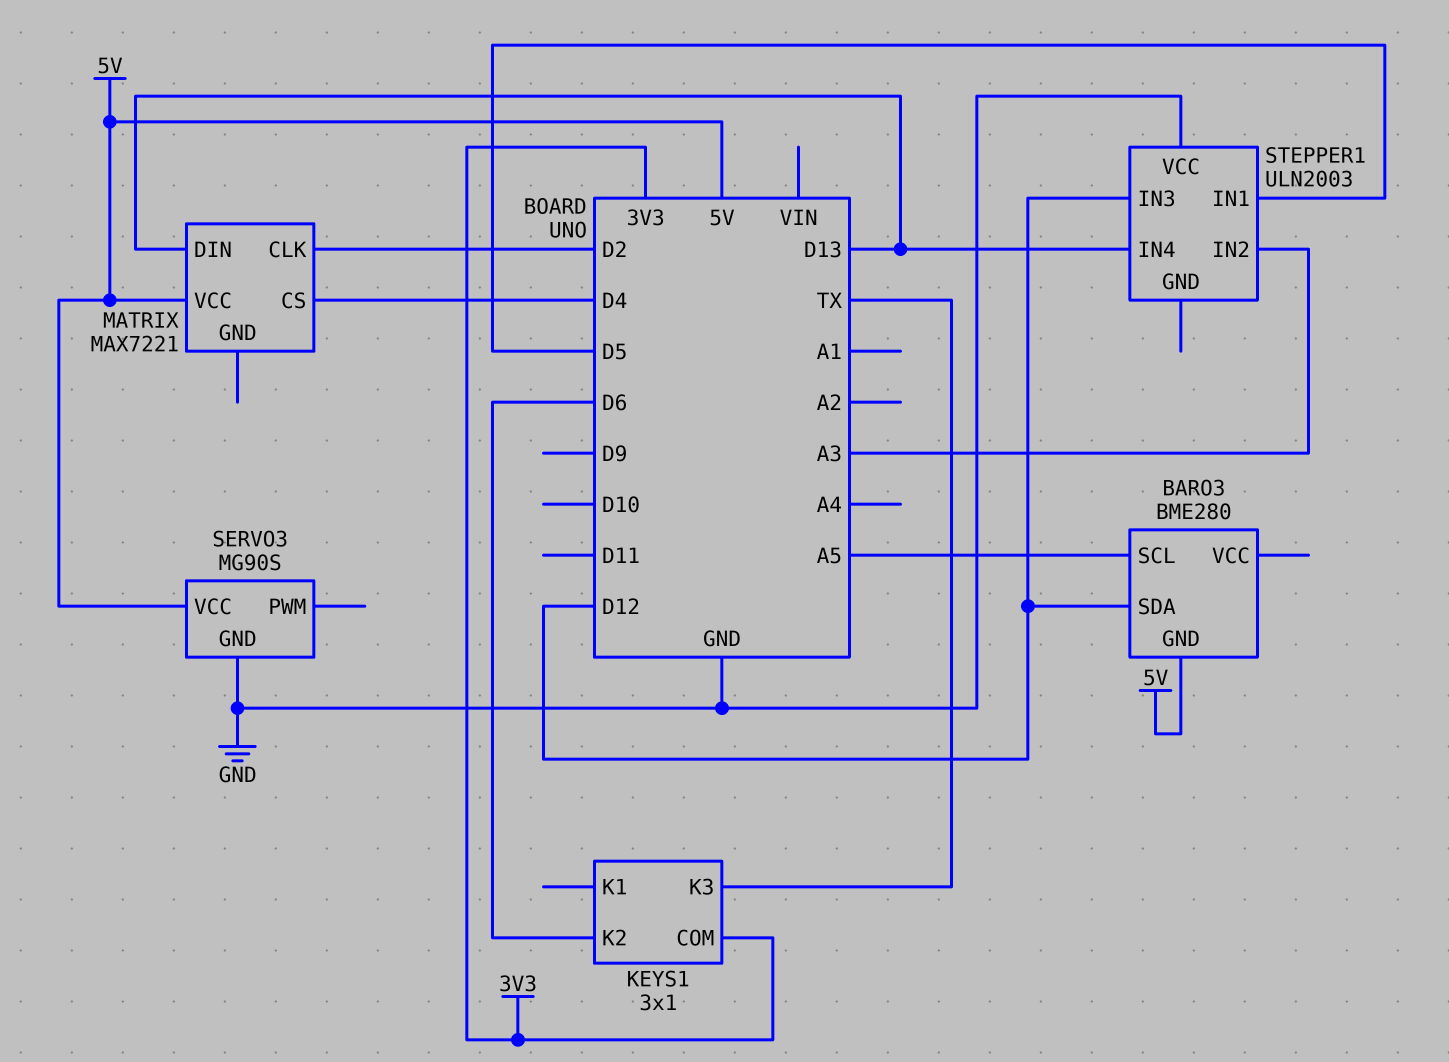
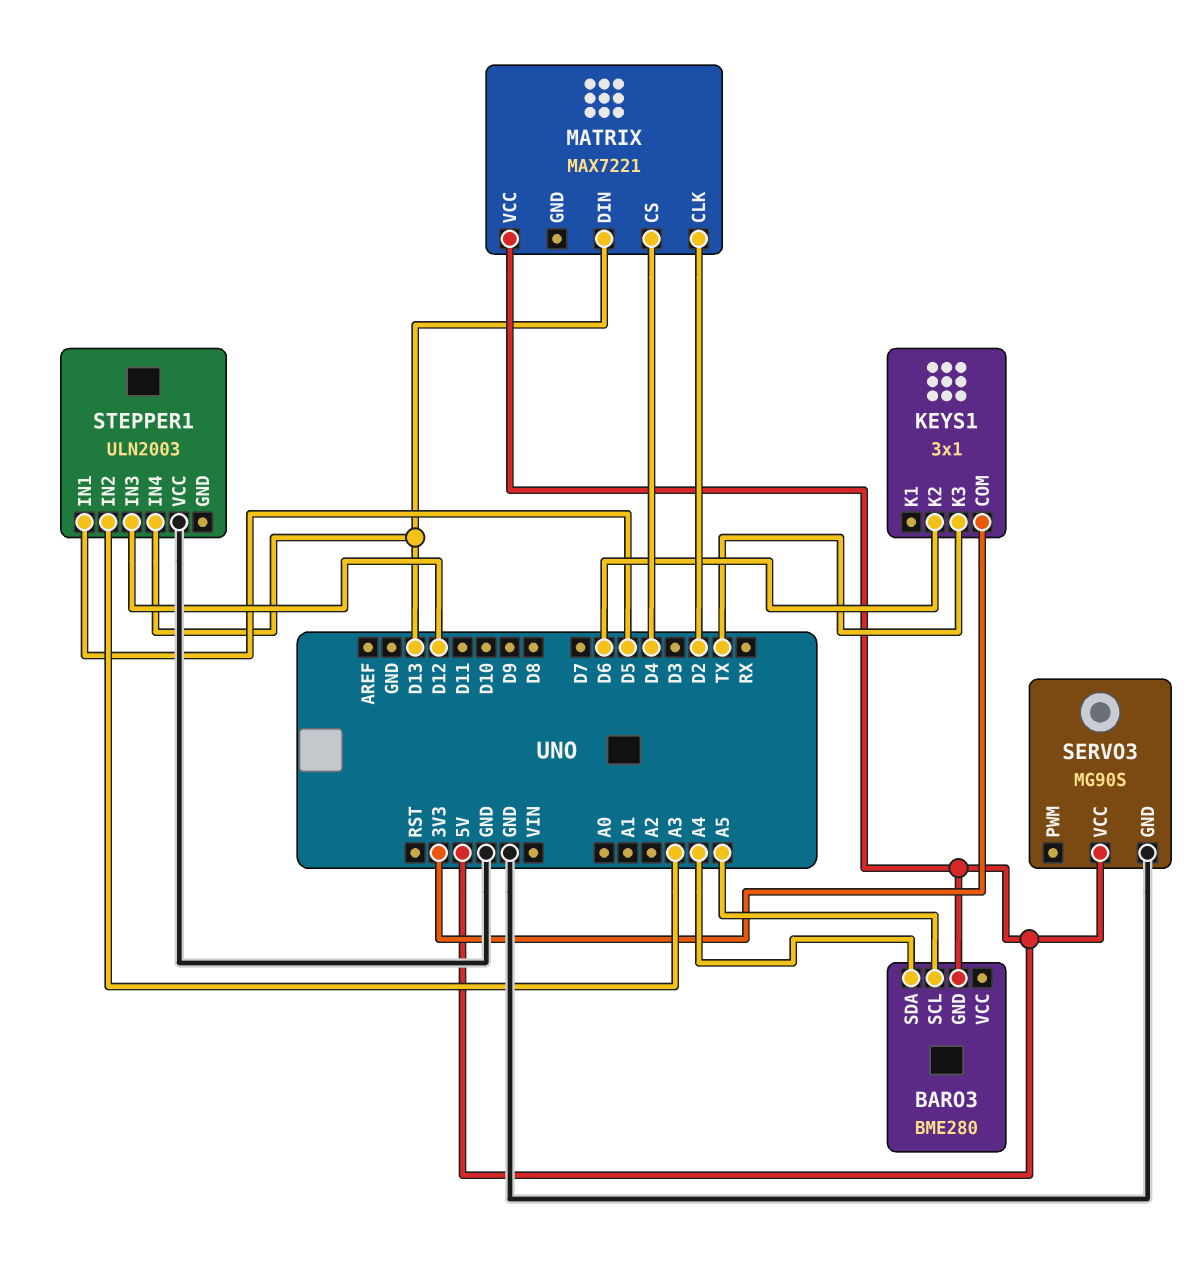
BARO3 pin SDA: D12 -> A4

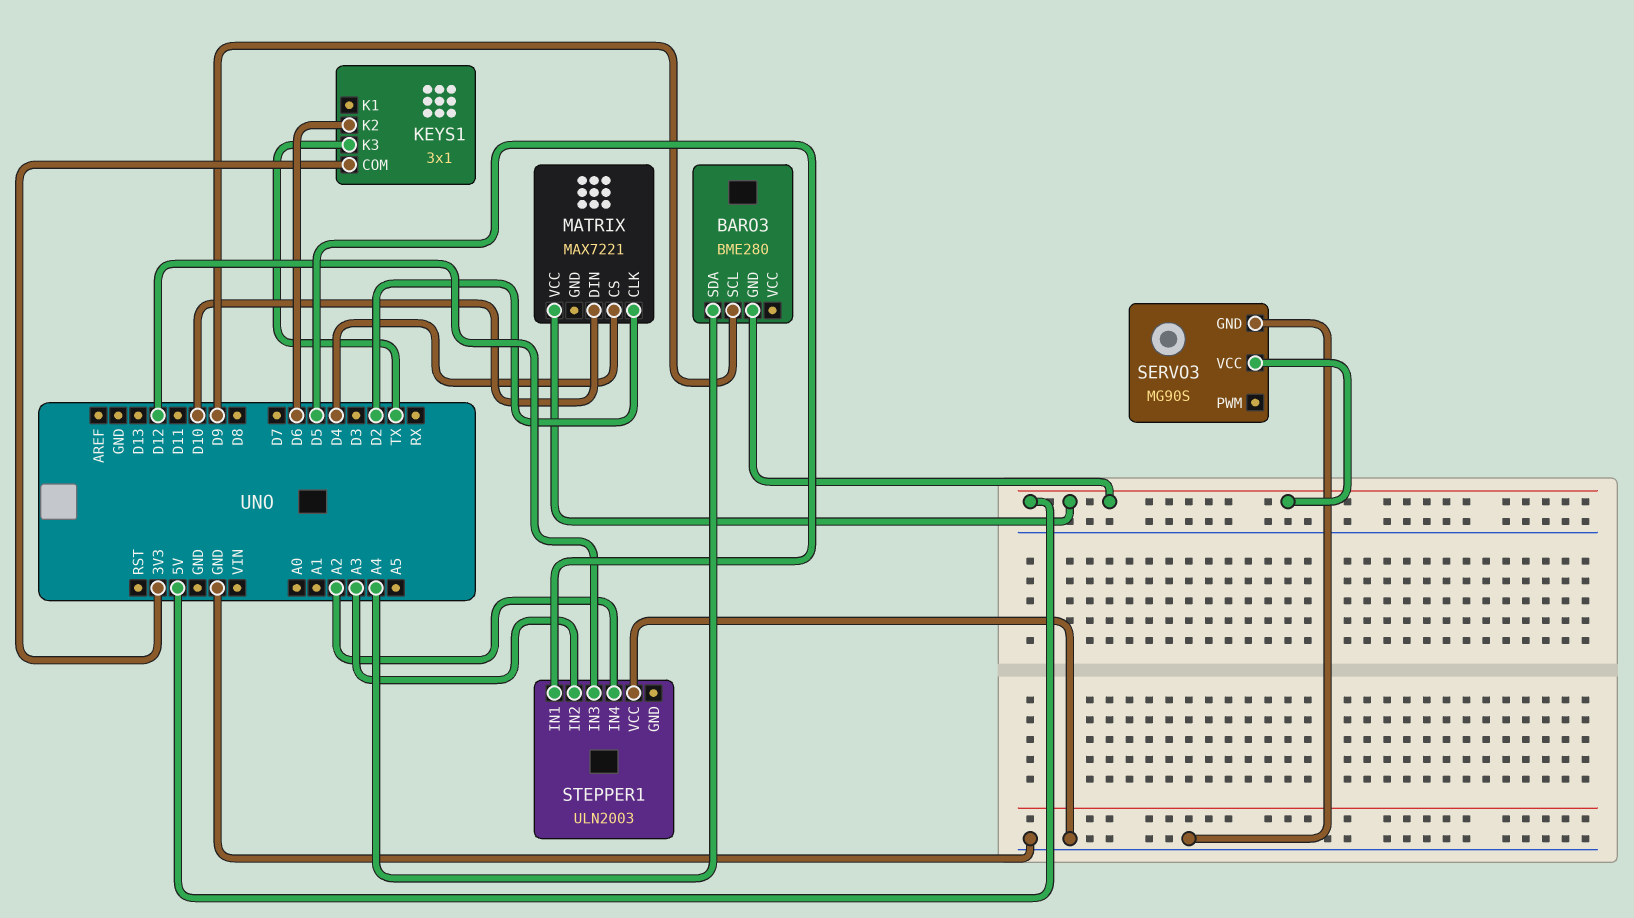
BARO3 pin SCL: A5 -> D9
MATRIX pin DIN: D13 -> D10
STEPPER1 pin IN4: D13 -> A2

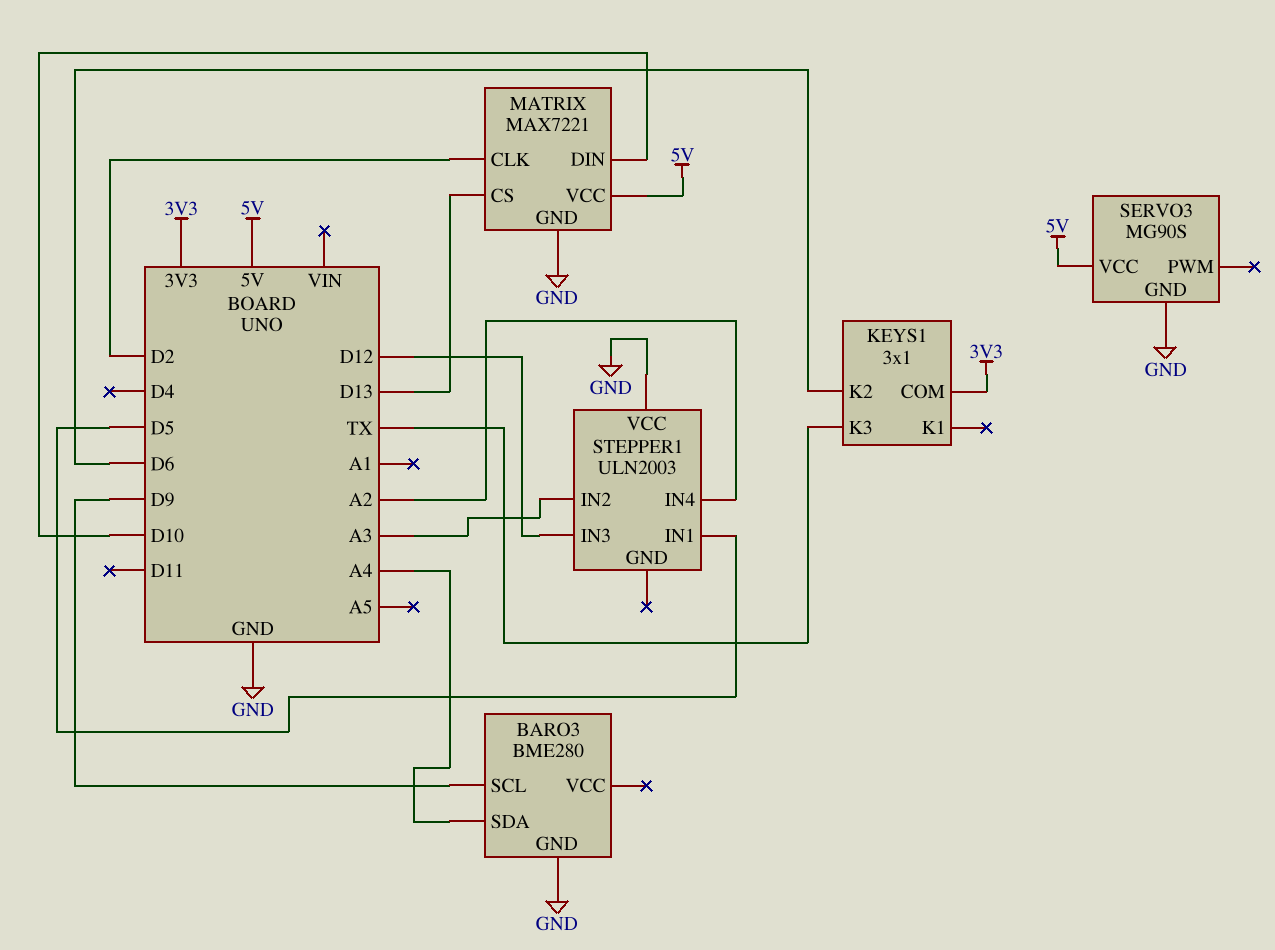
BARO3 pin GND: 5V -> GND
MATRIX pin CS: D4 -> D13
MATRIX pin GND: none -> GND

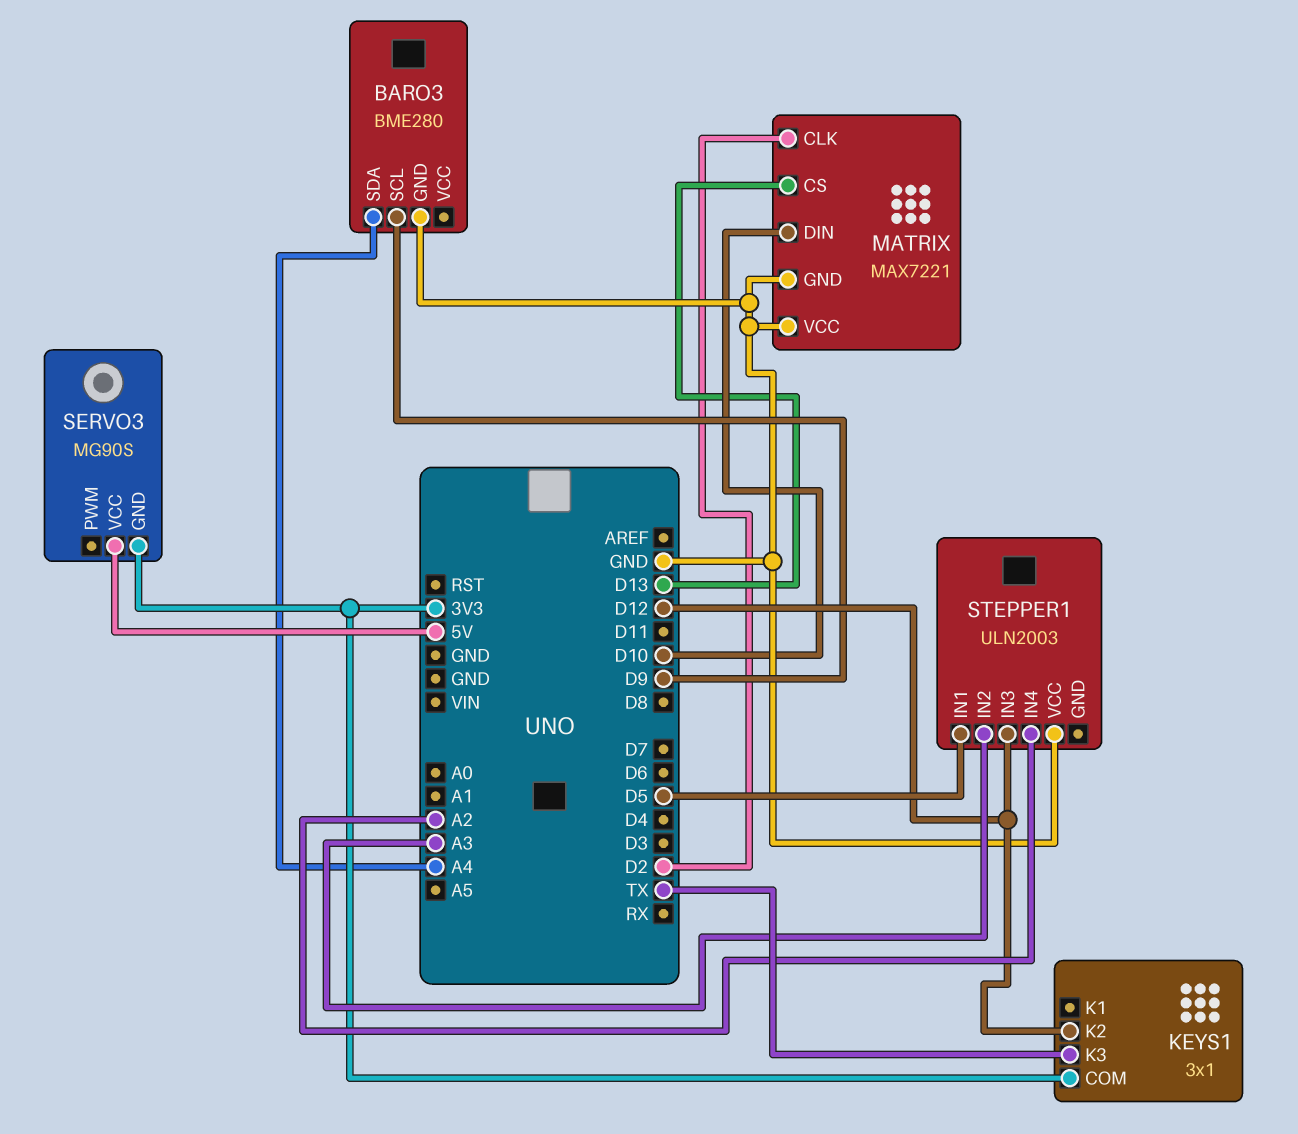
KEYS1 pin K2: D6 -> D12
MATRIX pin VCC: 5V -> GND
SERVO3 pin GND: GND -> 3V3

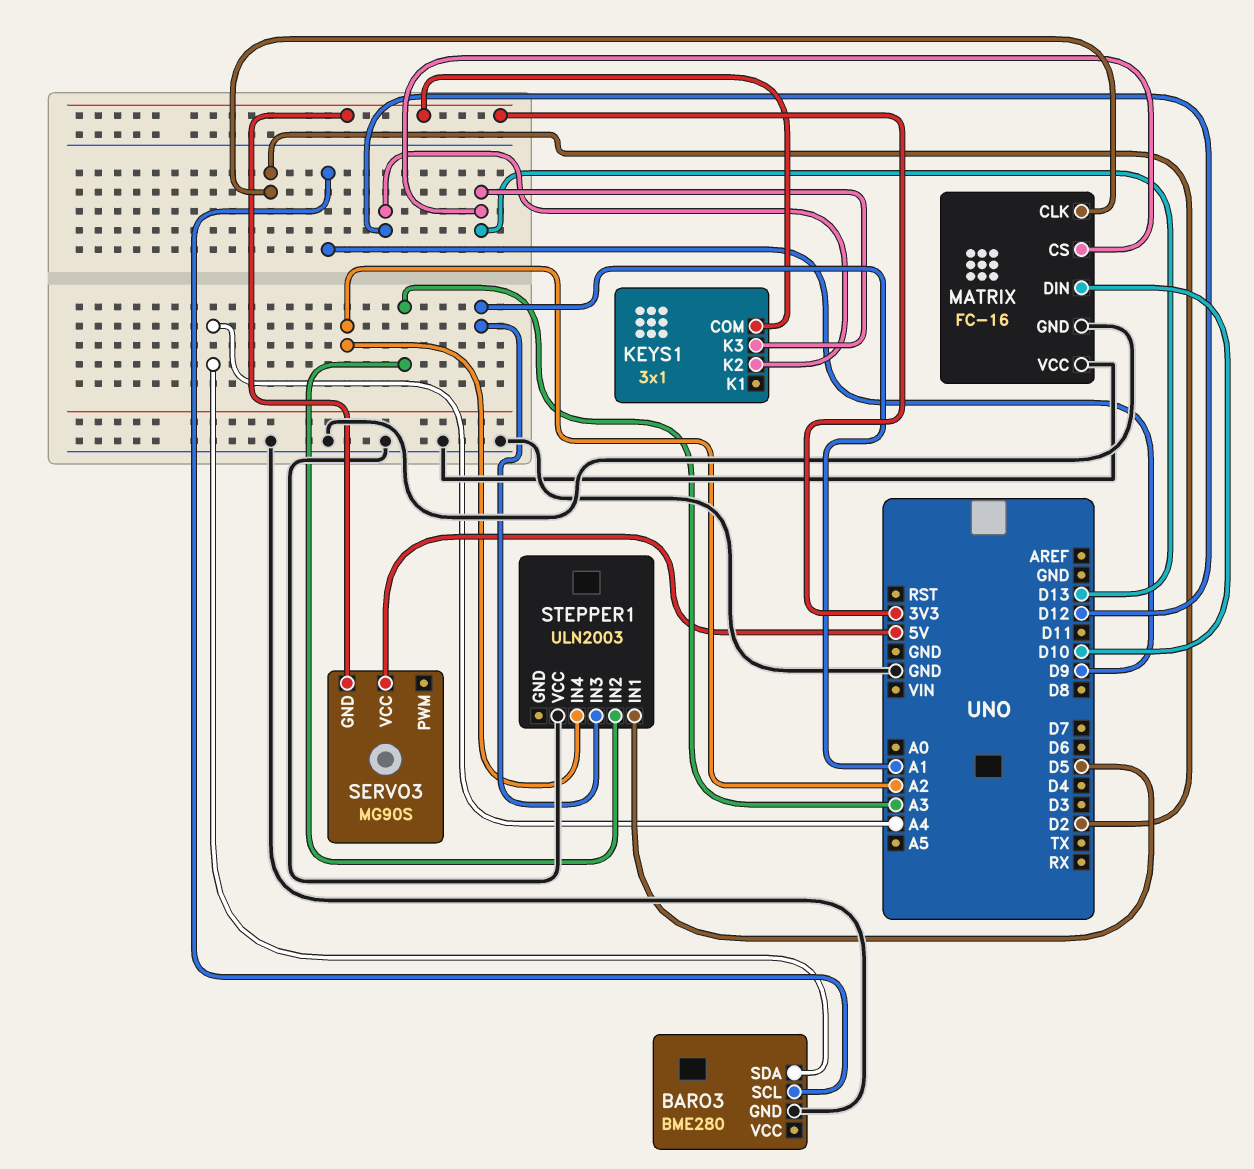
KEYS1 pin K3: TX -> D13
MATRIX: MAX7221 -> FC-16
STEPPER1 pin IN3: D12 -> A1

